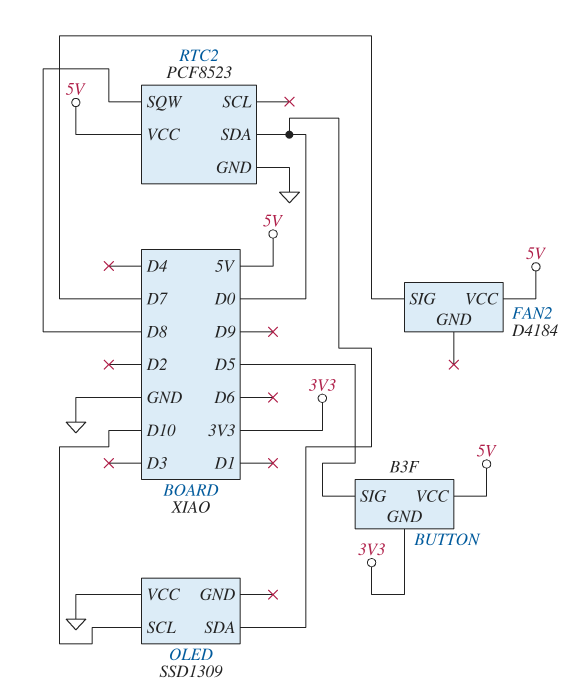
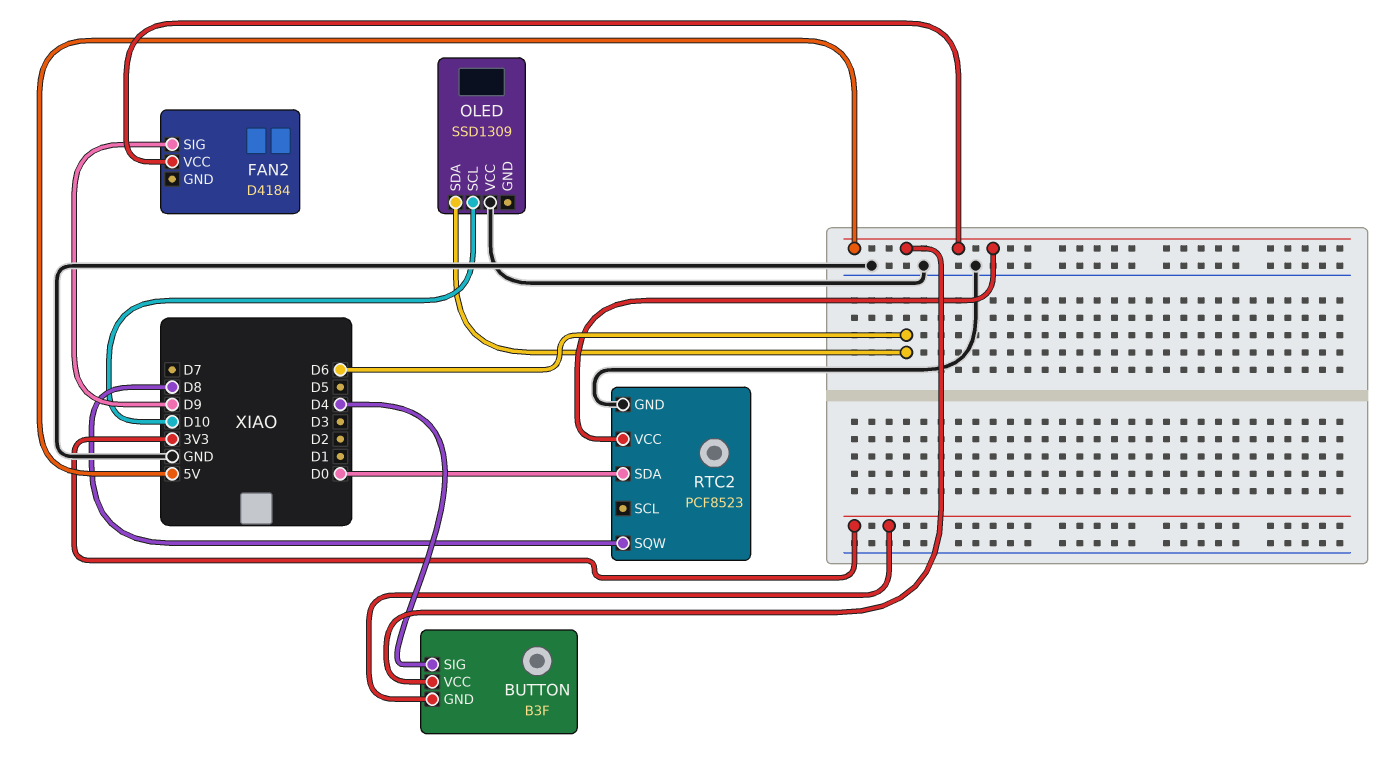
BUTTON pin SIG: D5 -> D4
FAN2 pin SIG: D7 -> D9
OLED pin SDA: D0 -> D6

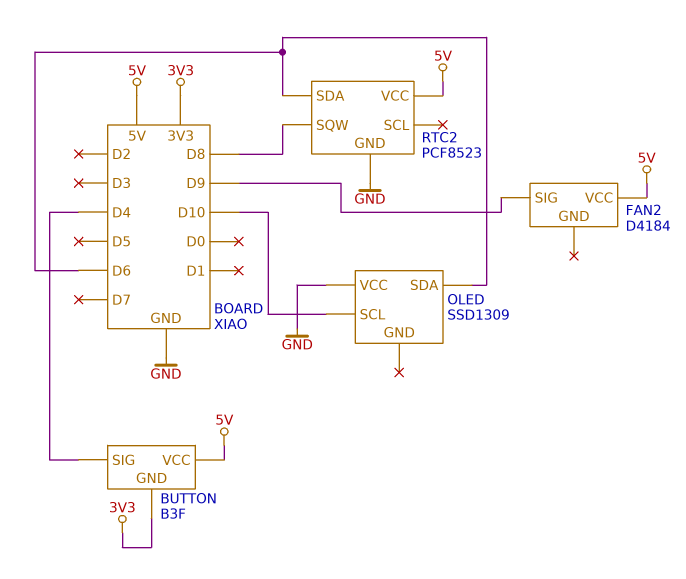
RTC2 pin SDA: D0 -> D6

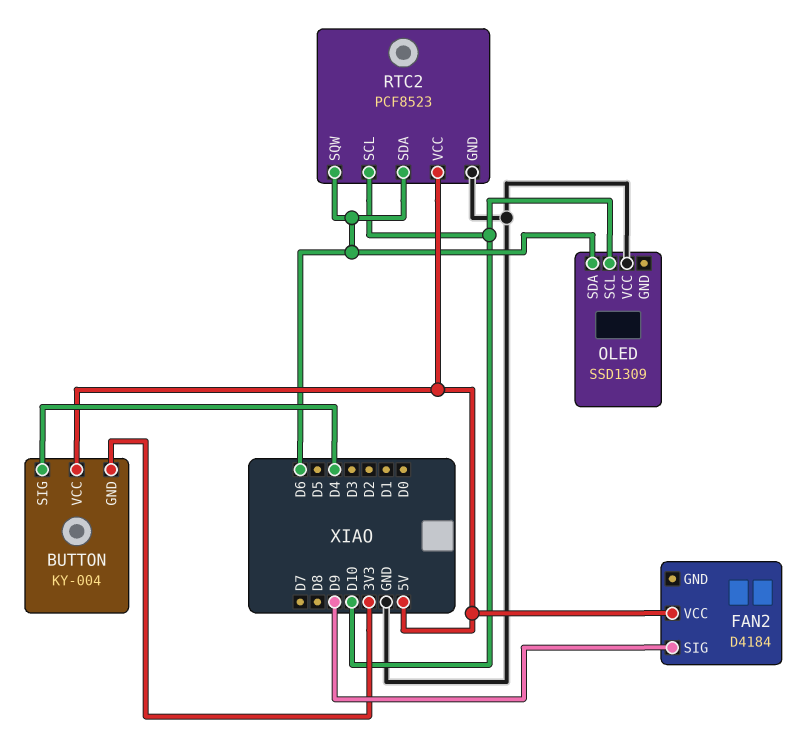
BUTTON: B3F -> KY-004
RTC2 pin SCL: none -> D10
RTC2 pin SQW: D8 -> D6

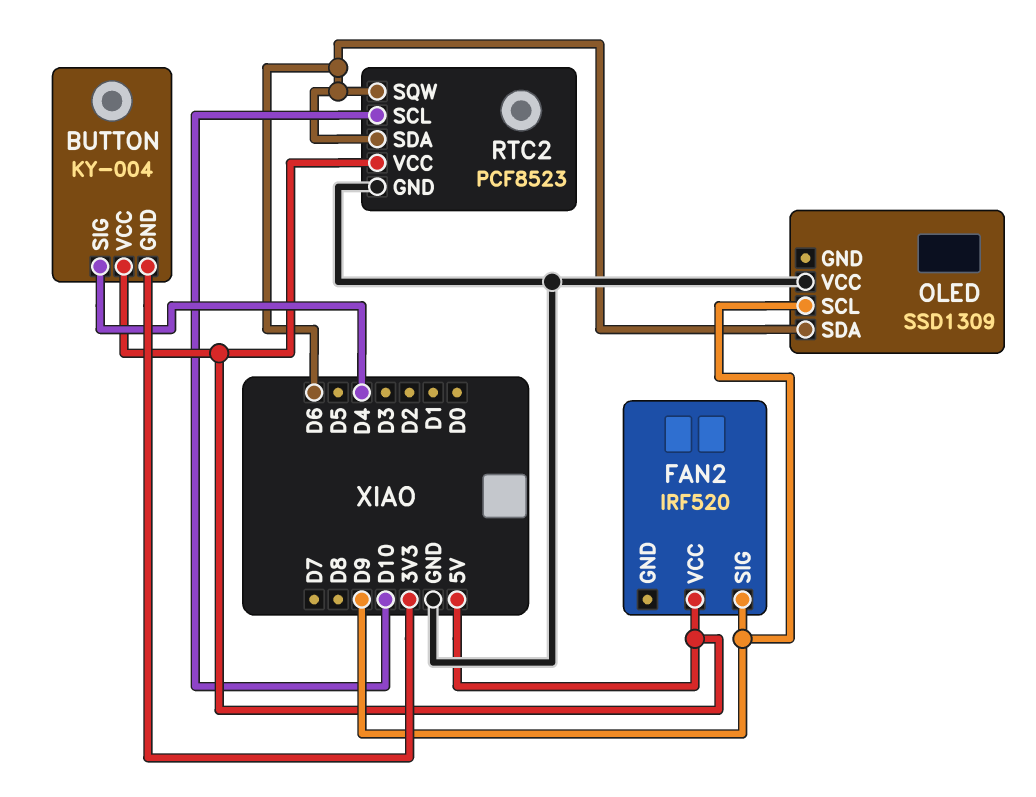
FAN2: D4184 -> IRF520
OLED pin SCL: D10 -> D9

